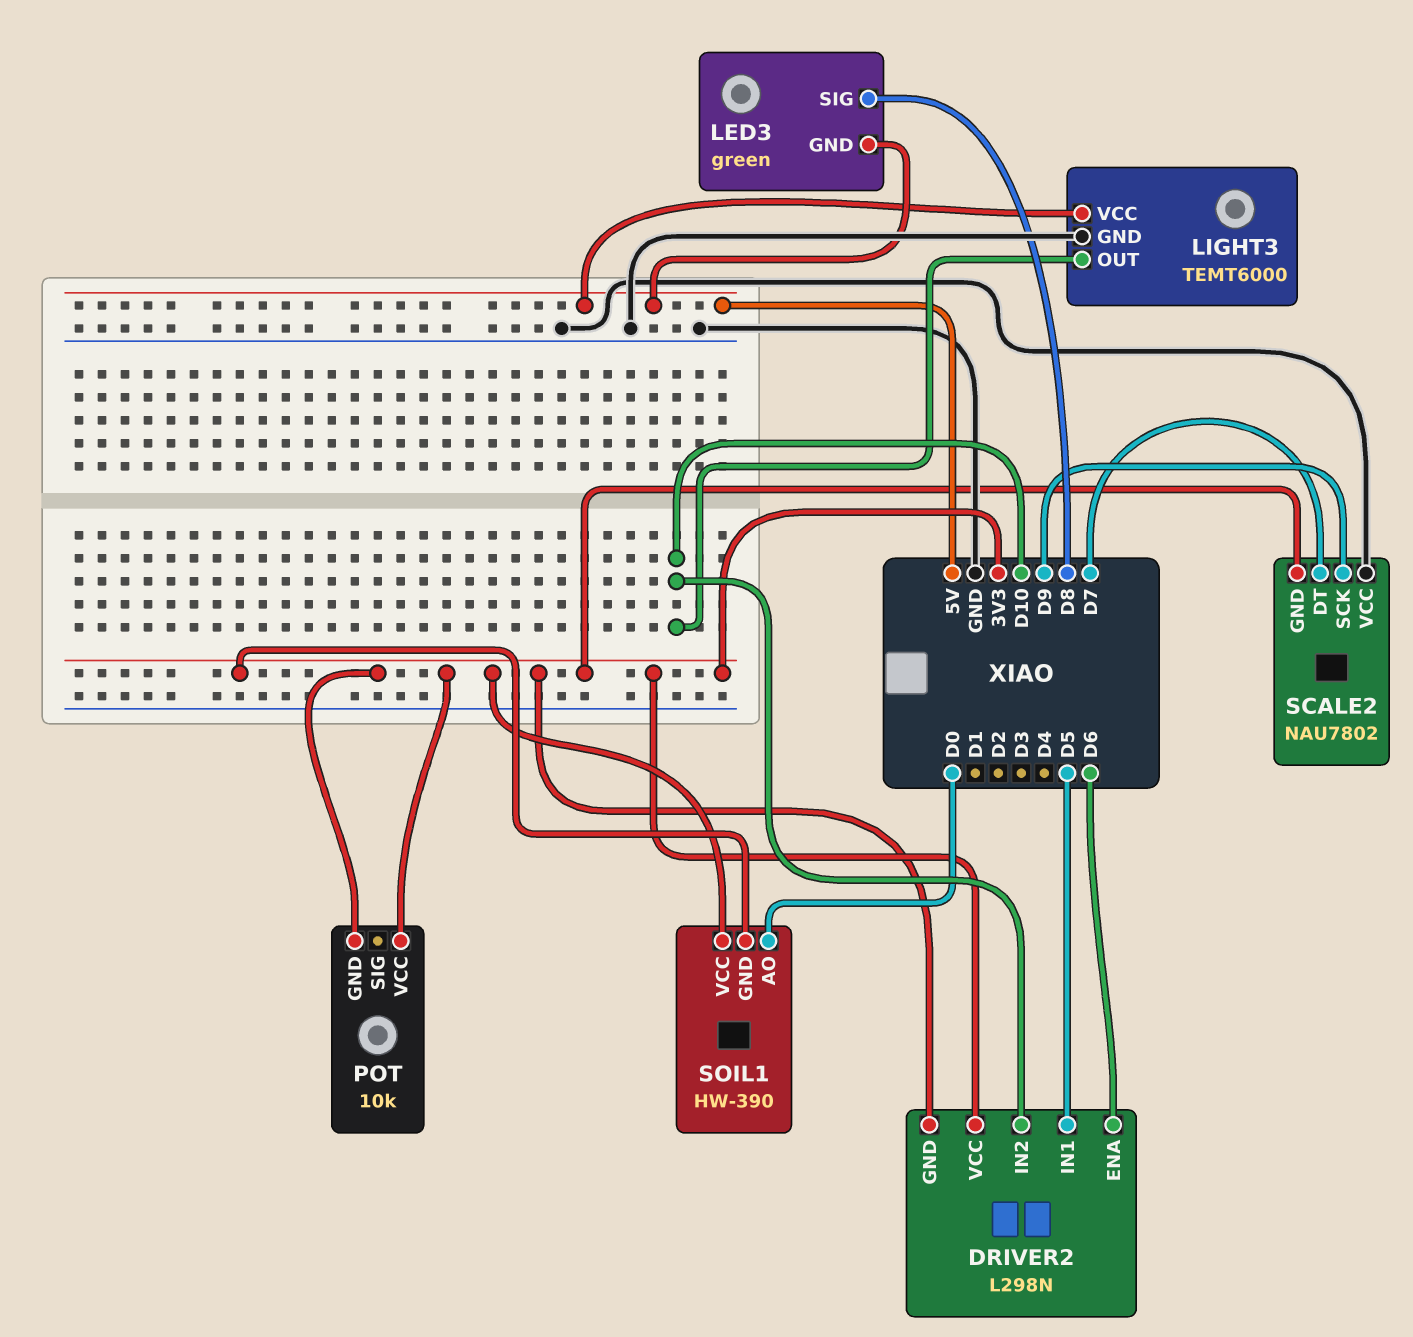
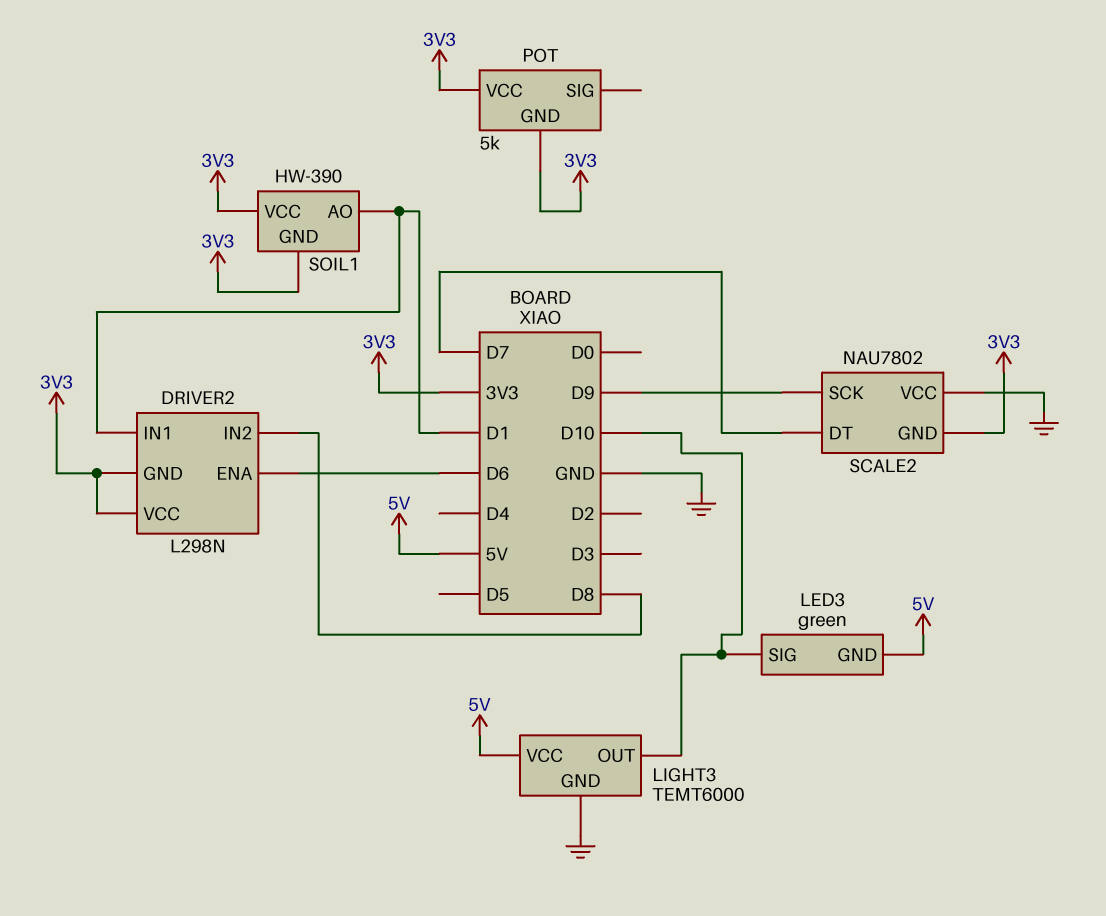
DRIVER2 pin IN1: D5 -> D1
DRIVER2 pin IN2: D10 -> D8
LED3 pin SIG: D8 -> D10
POT: 10k -> 5k
SOIL1 pin AO: D0 -> D1

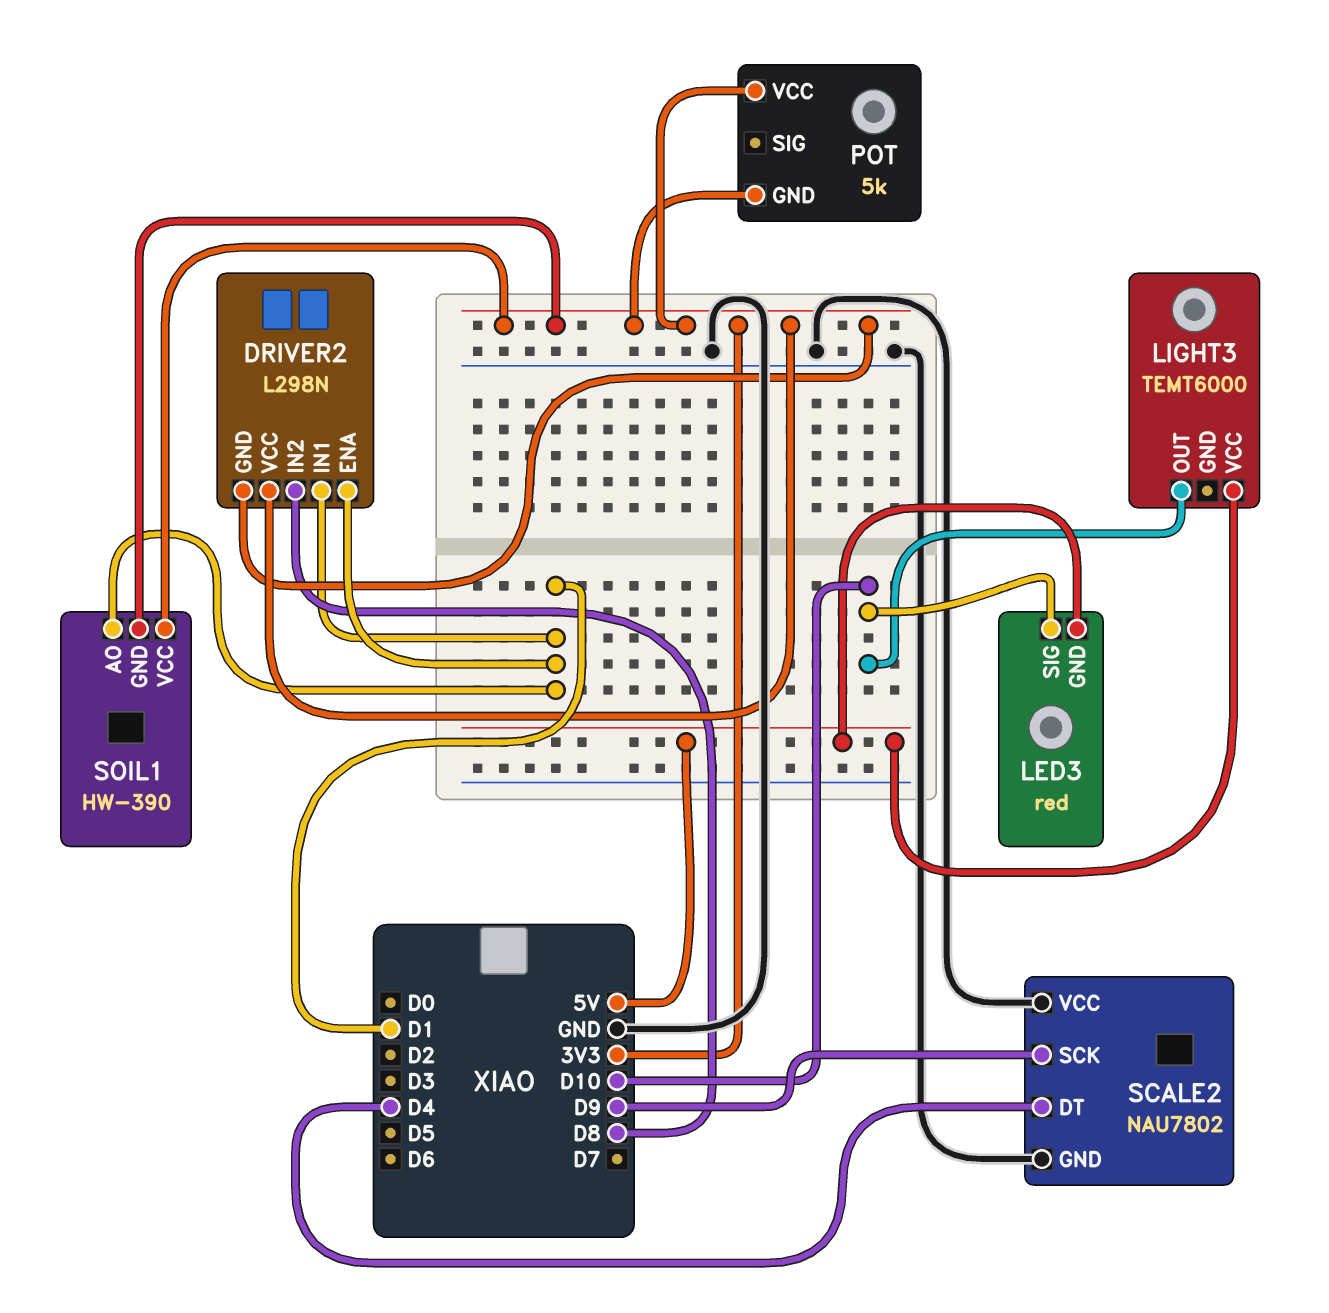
DRIVER2 pin ENA: D6 -> D1
LED3: green -> red
LIGHT3 pin GND: GND -> none
SCALE2 pin DT: D7 -> D4
SCALE2 pin GND: 3V3 -> GND

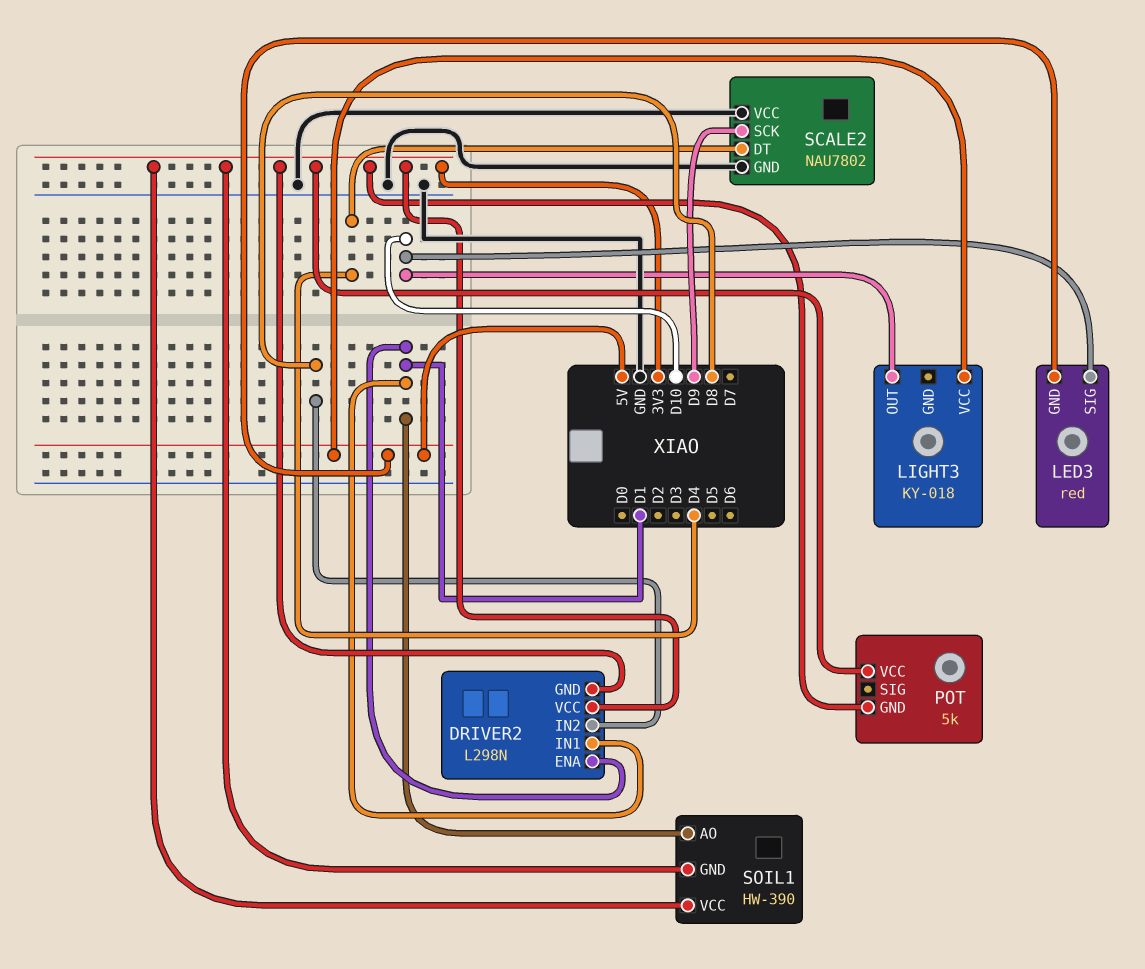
LIGHT3: TEMT6000 -> KY-018

